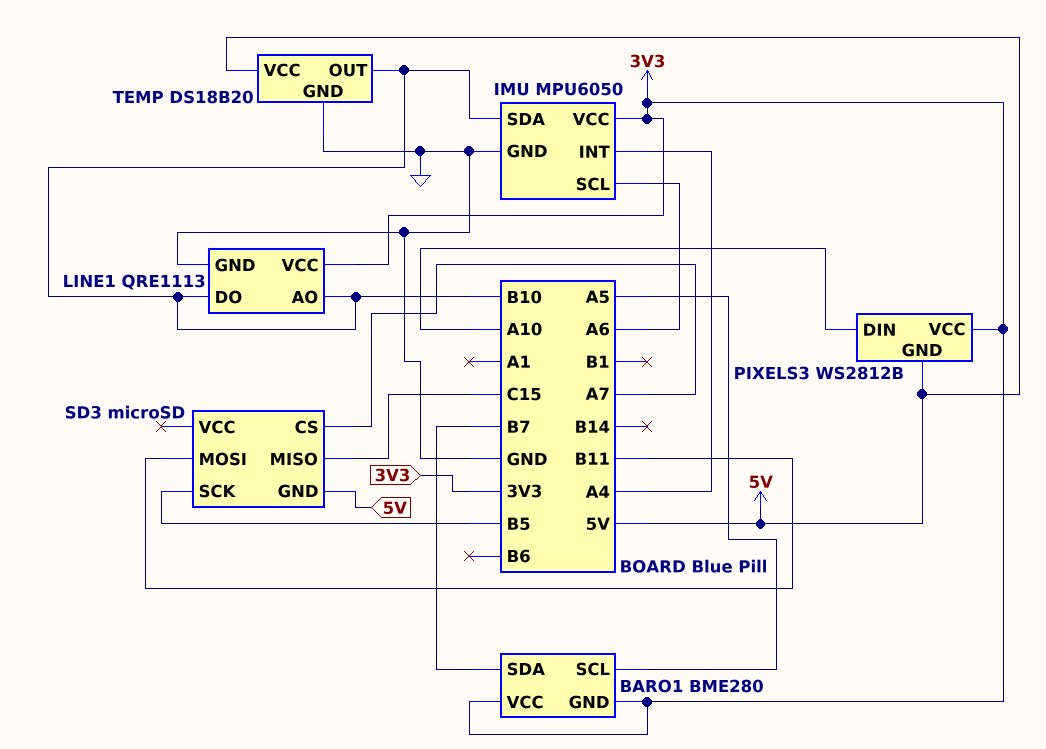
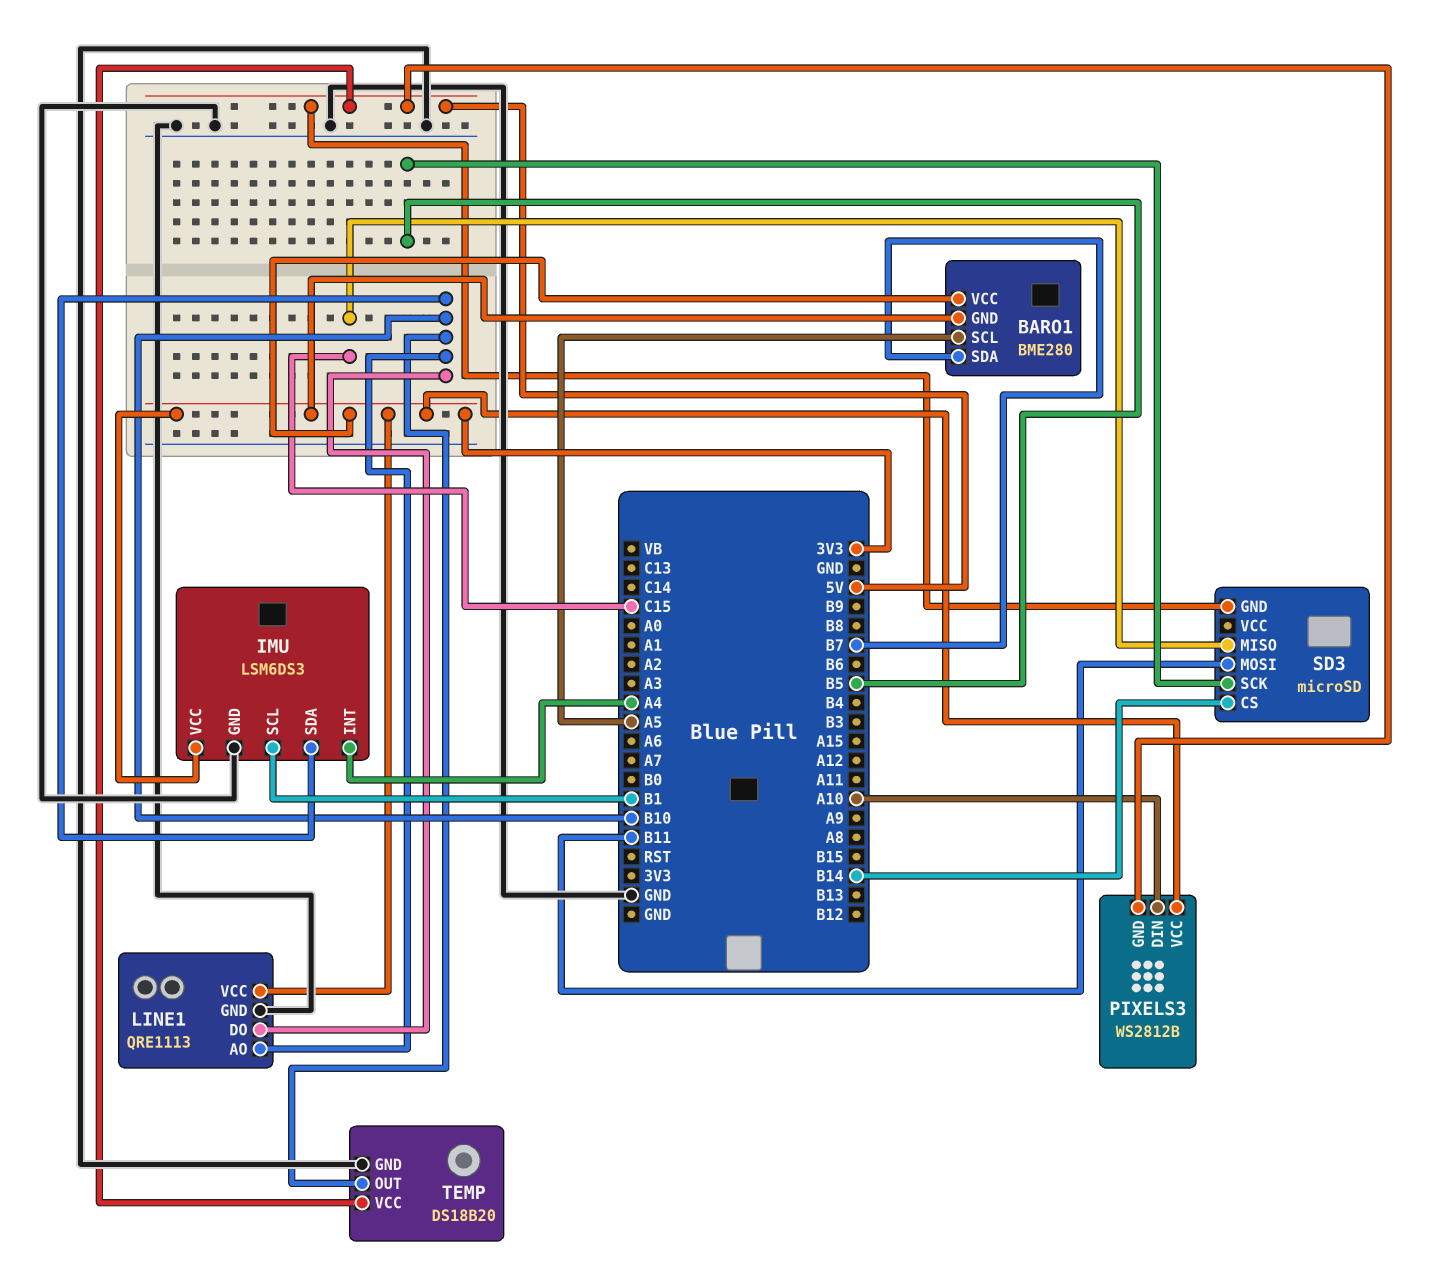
IMU: MPU6050 -> LSM6DS3
IMU pin SCL: A6 -> B1
SD3 pin CS: A7 -> B14

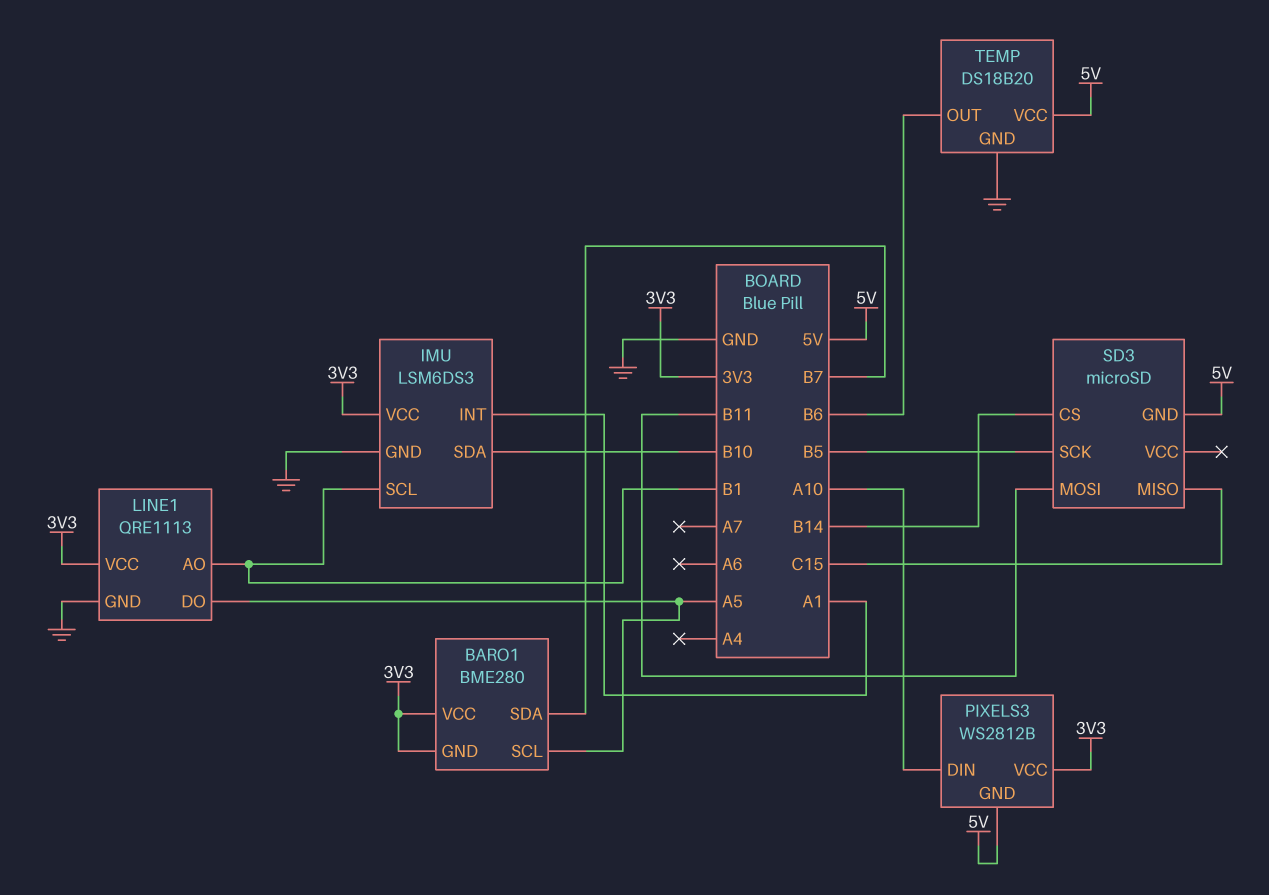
IMU pin INT: A4 -> A1
LINE1 pin AO: B10 -> B1
LINE1 pin DO: B10 -> A5
TEMP pin OUT: B10 -> B6

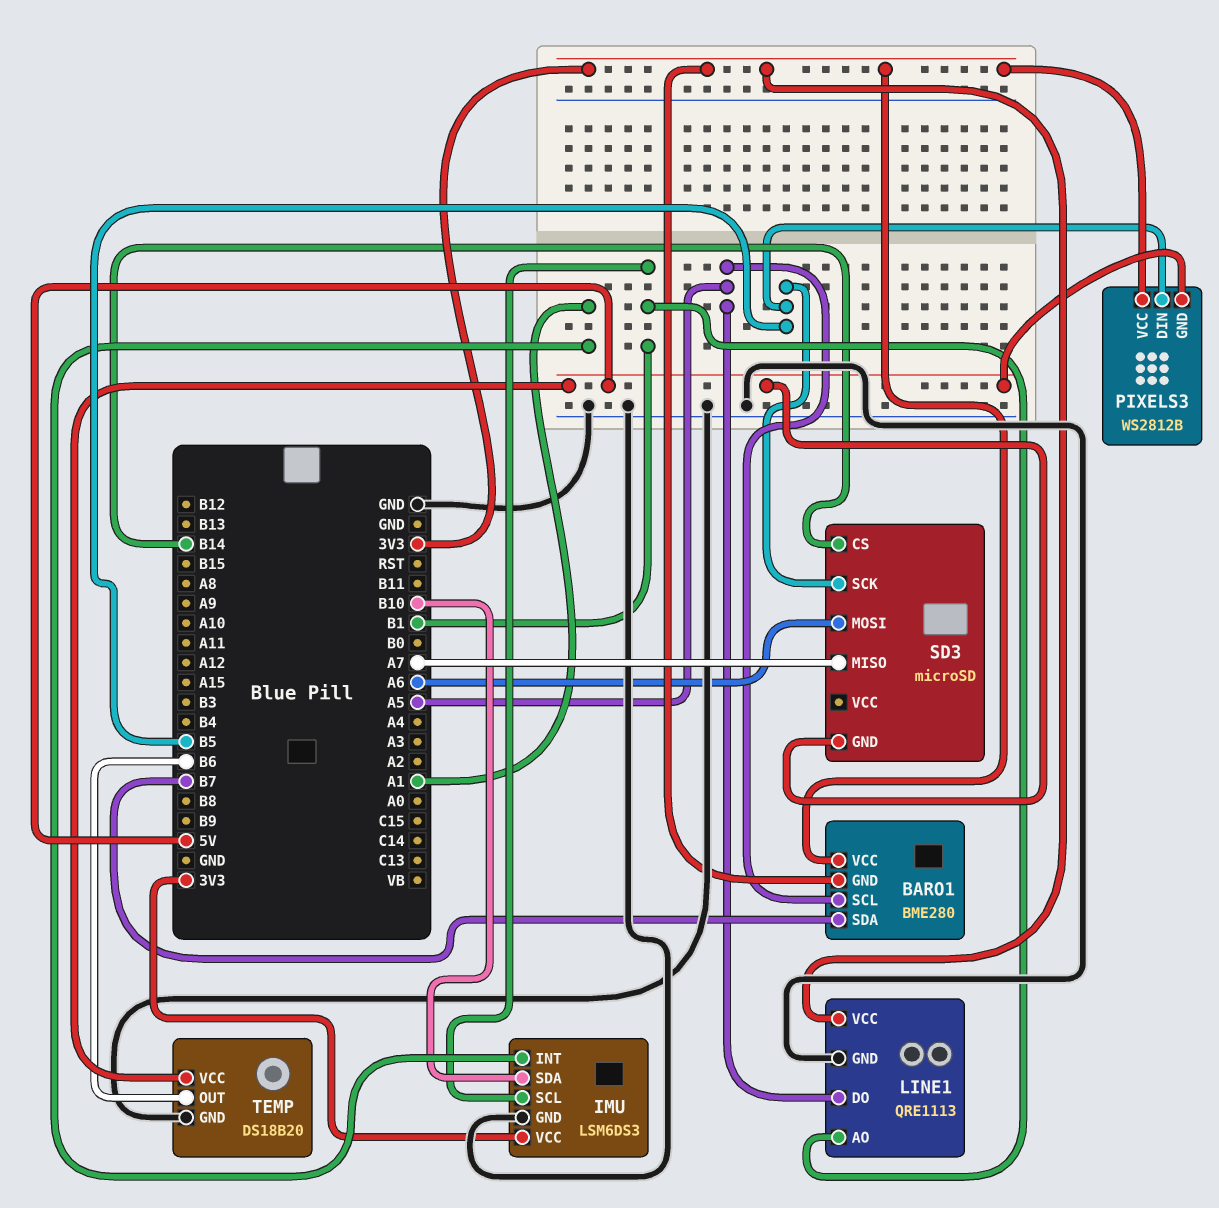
PIXELS3 pin DIN: A10 -> B5
SD3 pin MISO: C15 -> A7
SD3 pin MOSI: B11 -> A6

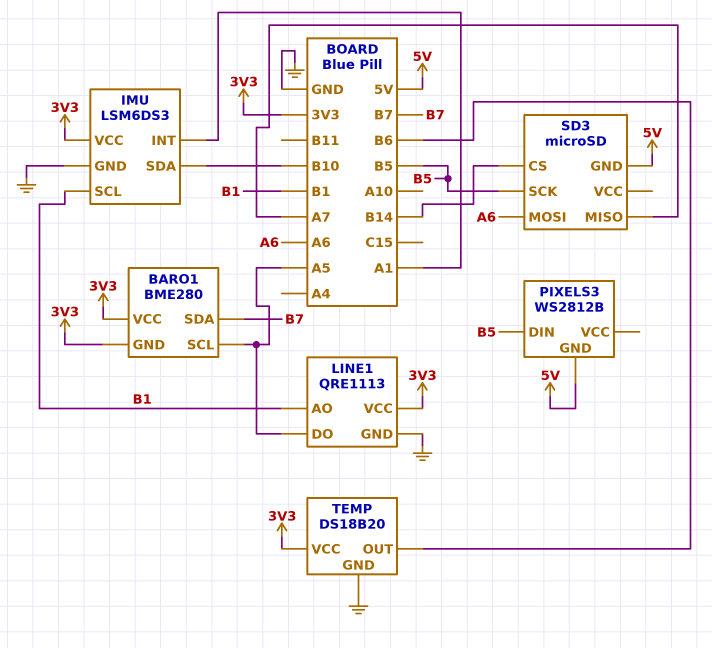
PIXELS3 pin VCC: 3V3 -> none
TEMP pin VCC: 5V -> 3V3

